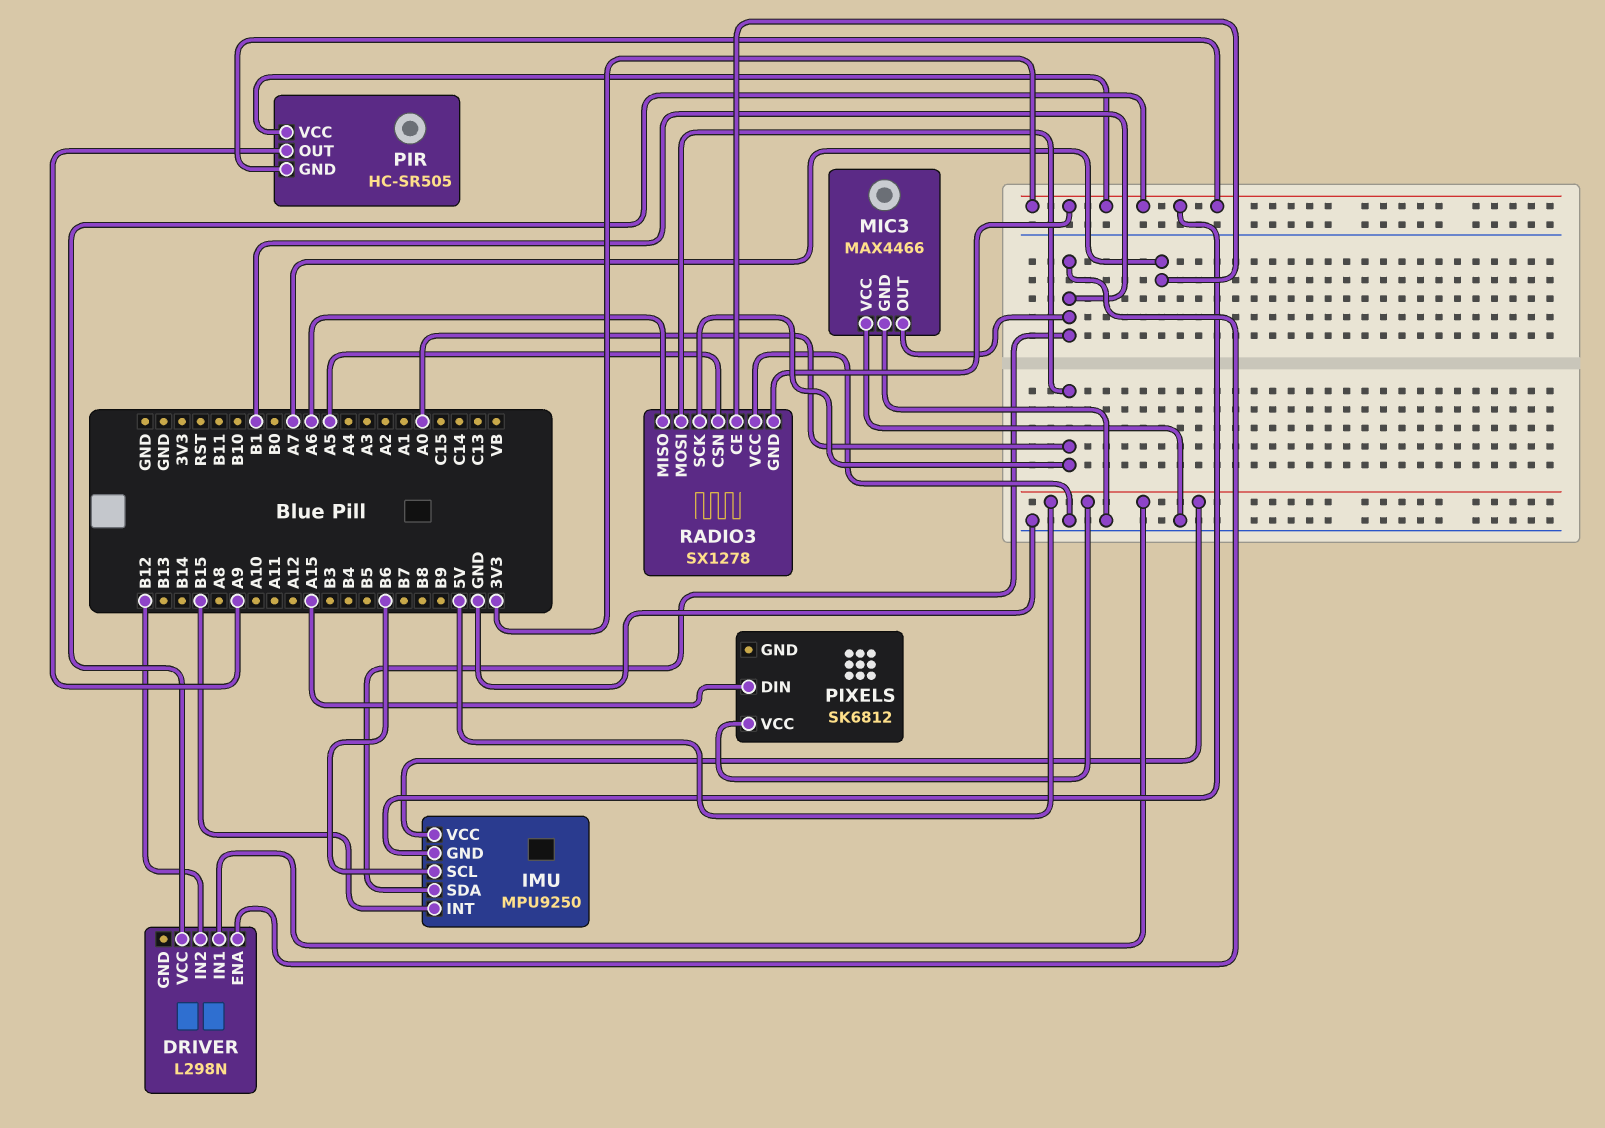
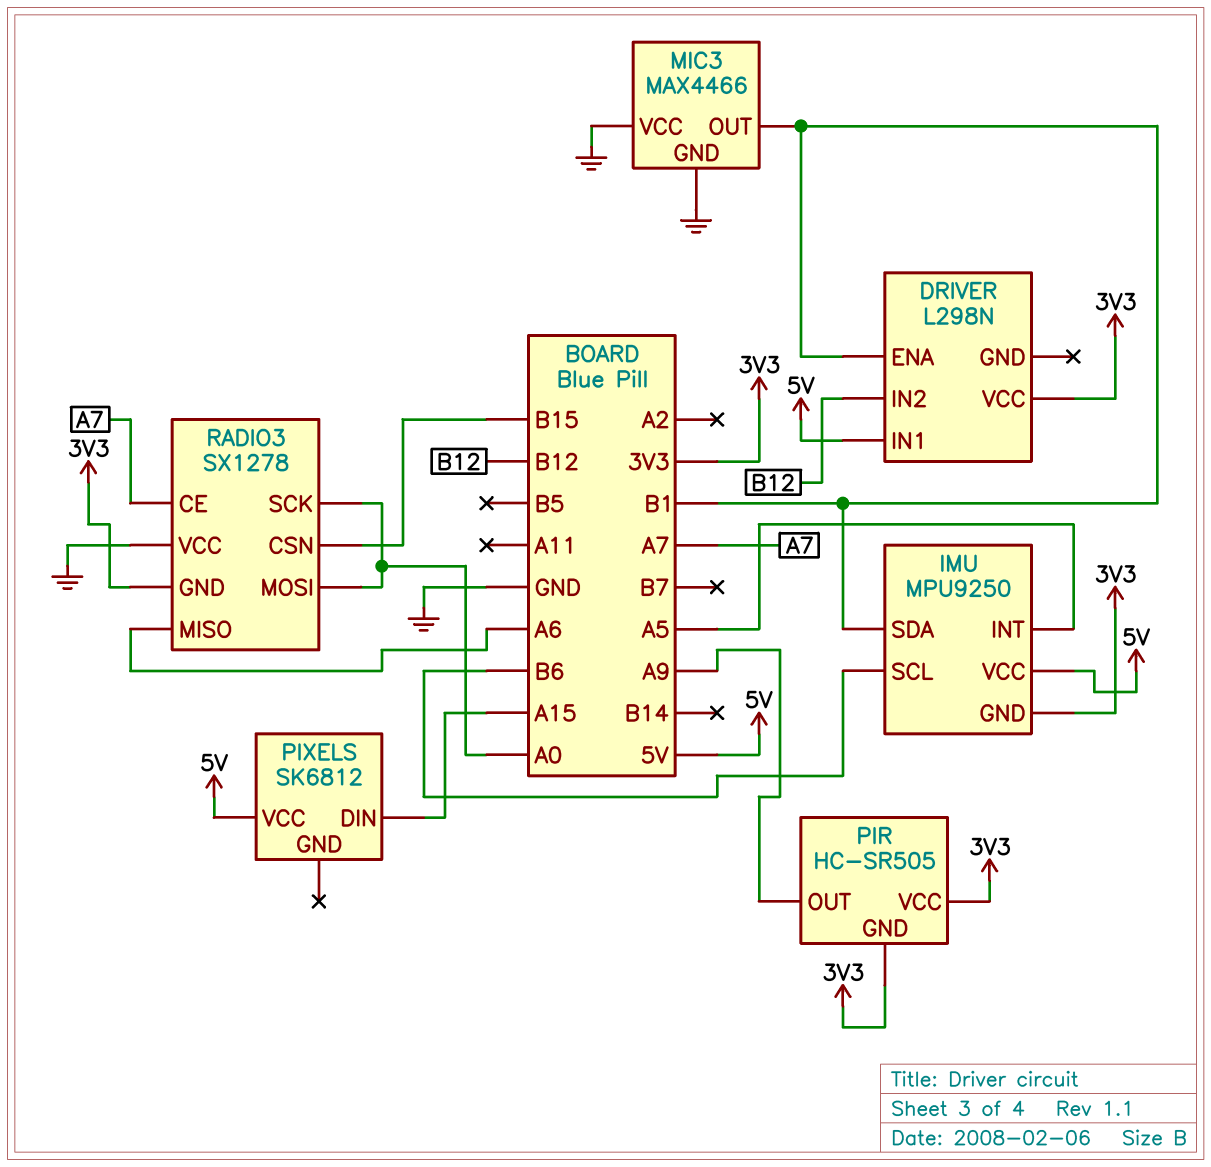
IMU pin INT: B15 -> A5
RADIO3 pin CSN: A5 -> B15

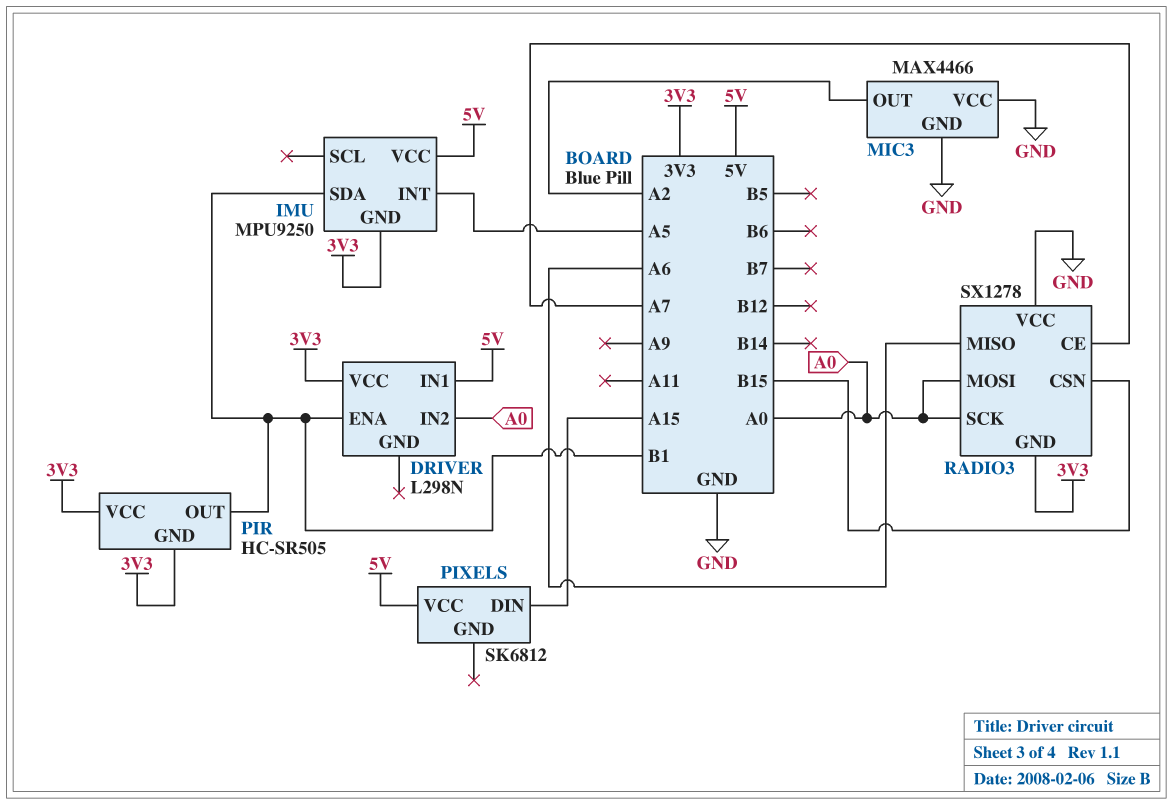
DRIVER pin IN2: B12 -> A0
IMU pin SCL: B6 -> none
MIC3 pin OUT: B1 -> A2
PIR pin OUT: A9 -> B1

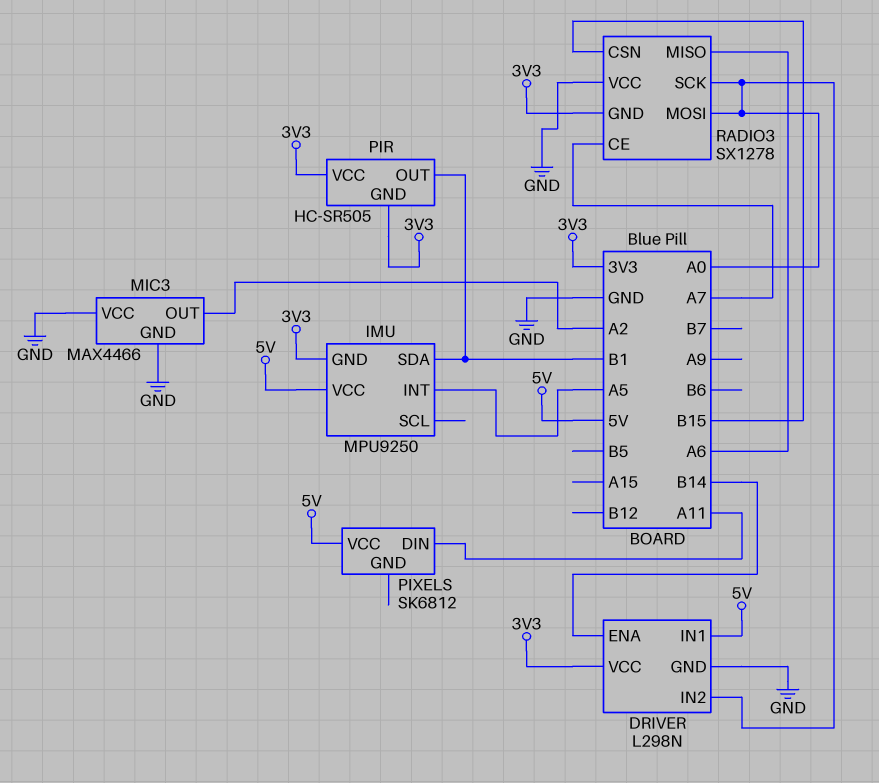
DRIVER pin ENA: B1 -> B14
DRIVER pin GND: none -> GND
PIXELS pin DIN: A15 -> A11

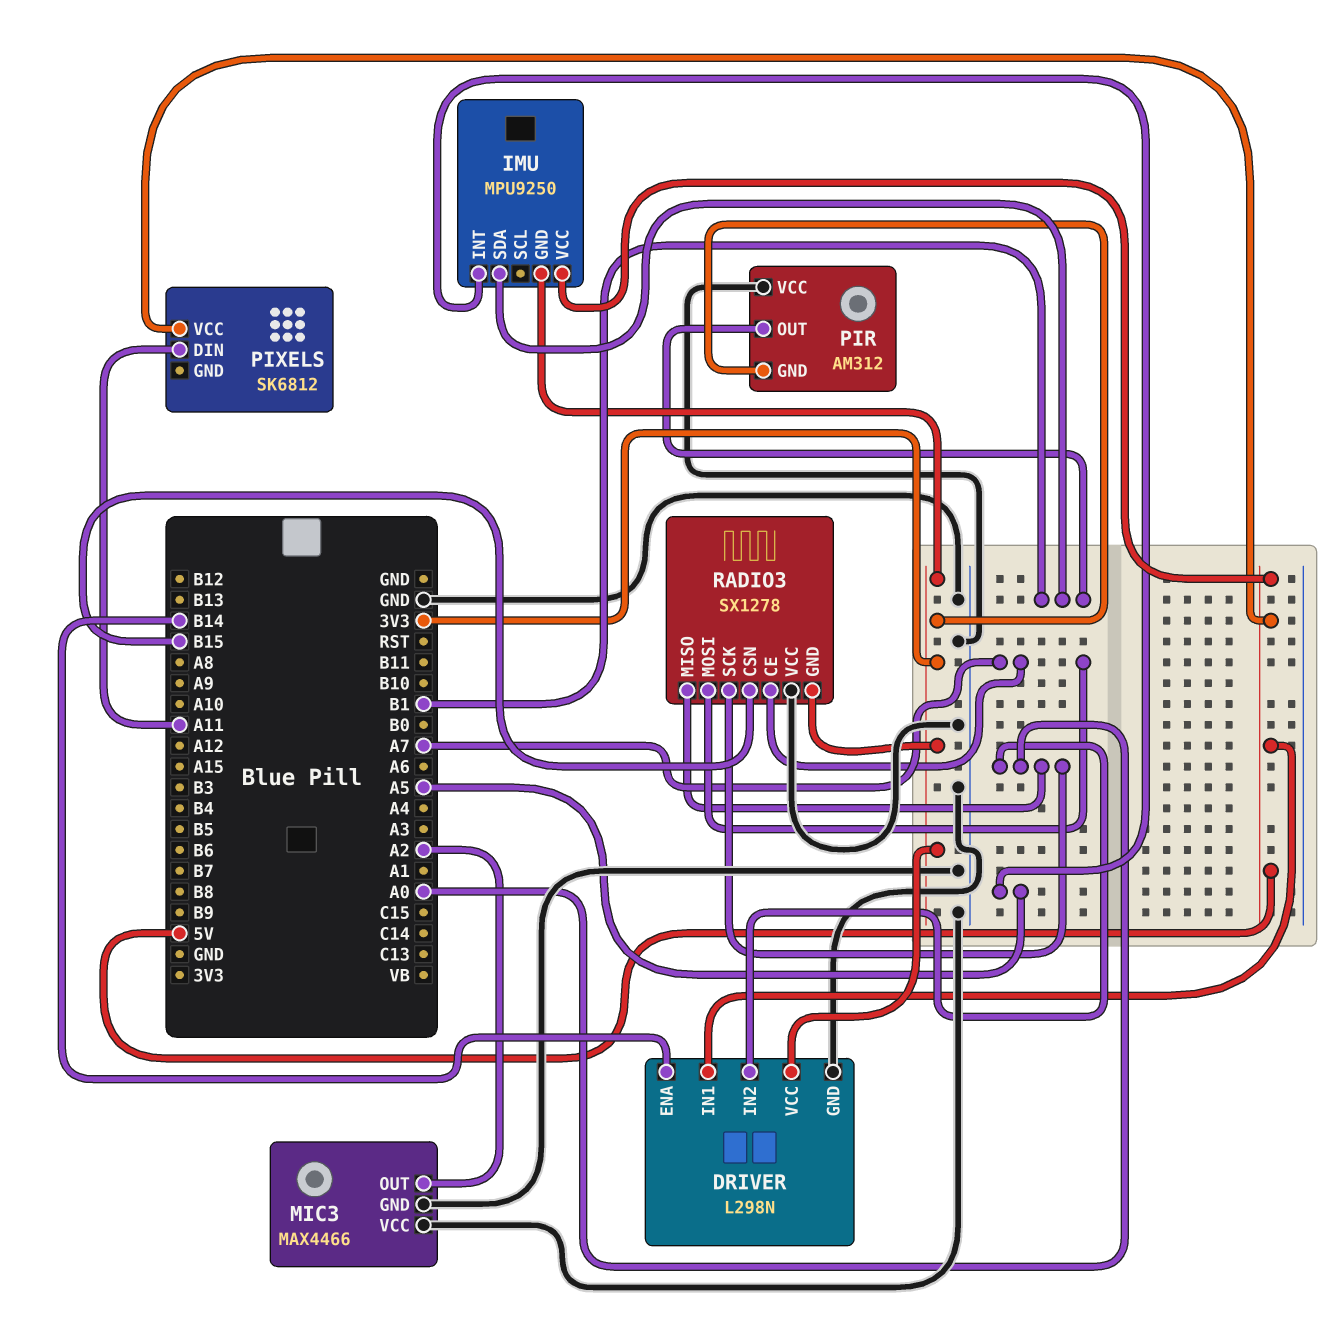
PIR: HC-SR505 -> AM312
PIR pin VCC: 3V3 -> GND
RADIO3 pin MISO: A6 -> A0
RADIO3 pin MOSI: A0 -> A7

